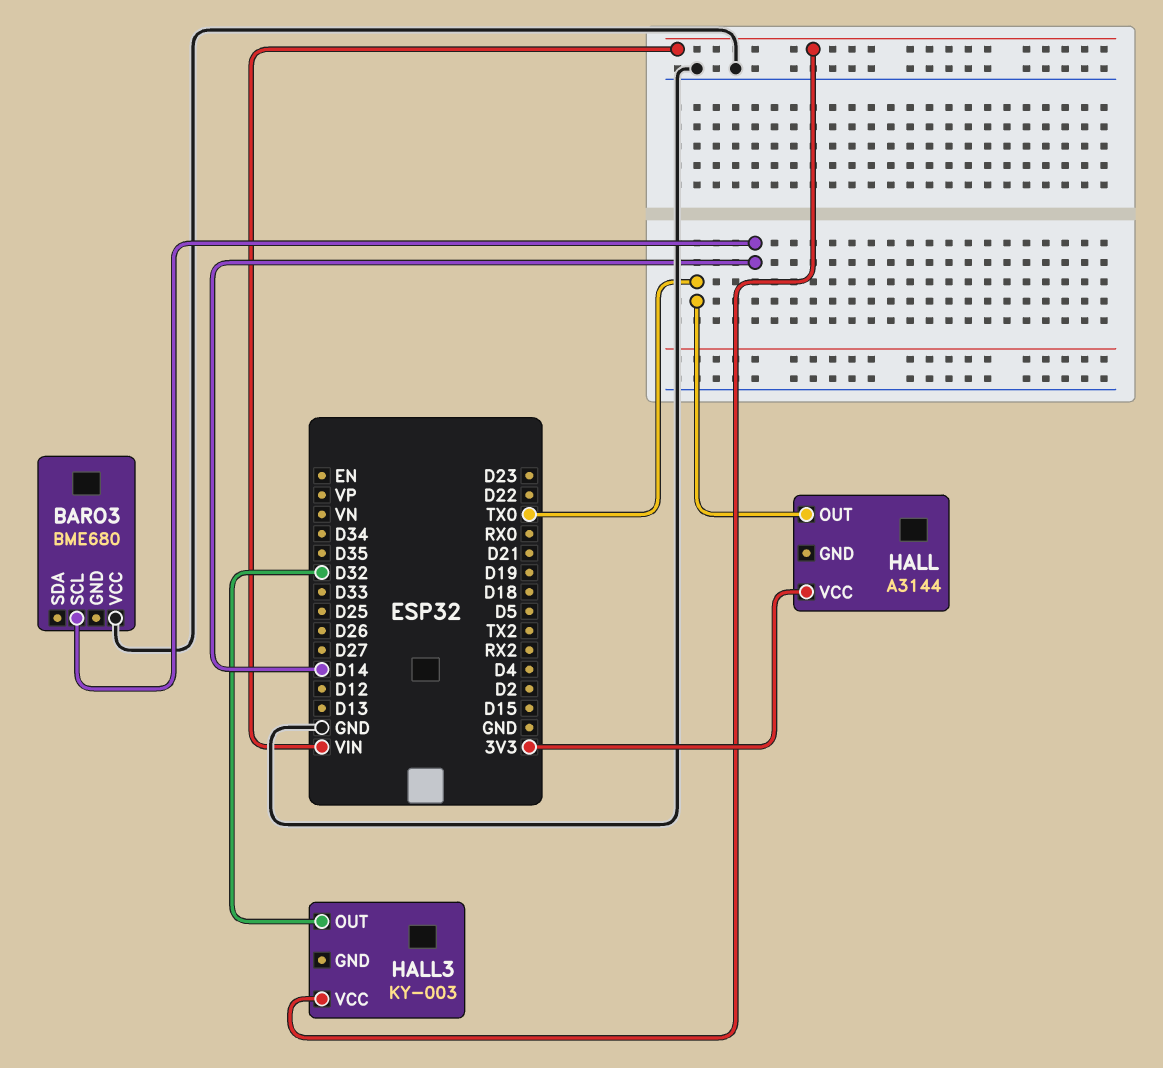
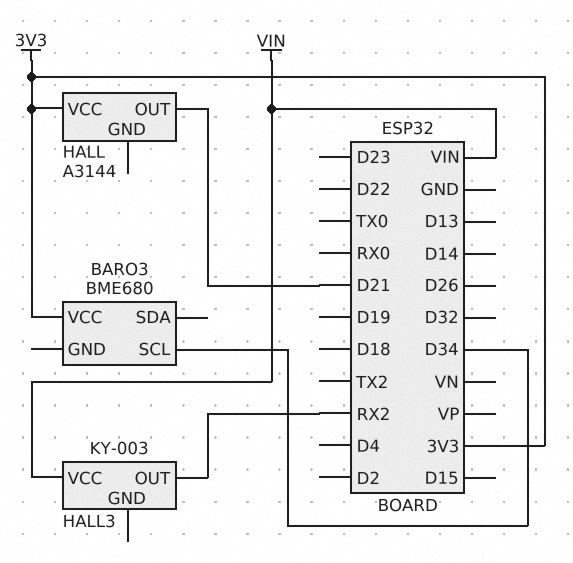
BARO3 pin SCL: D14 -> D34
BARO3 pin VCC: GND -> 3V3
HALL pin OUT: TX0 -> D21
HALL3 pin OUT: D32 -> RX2

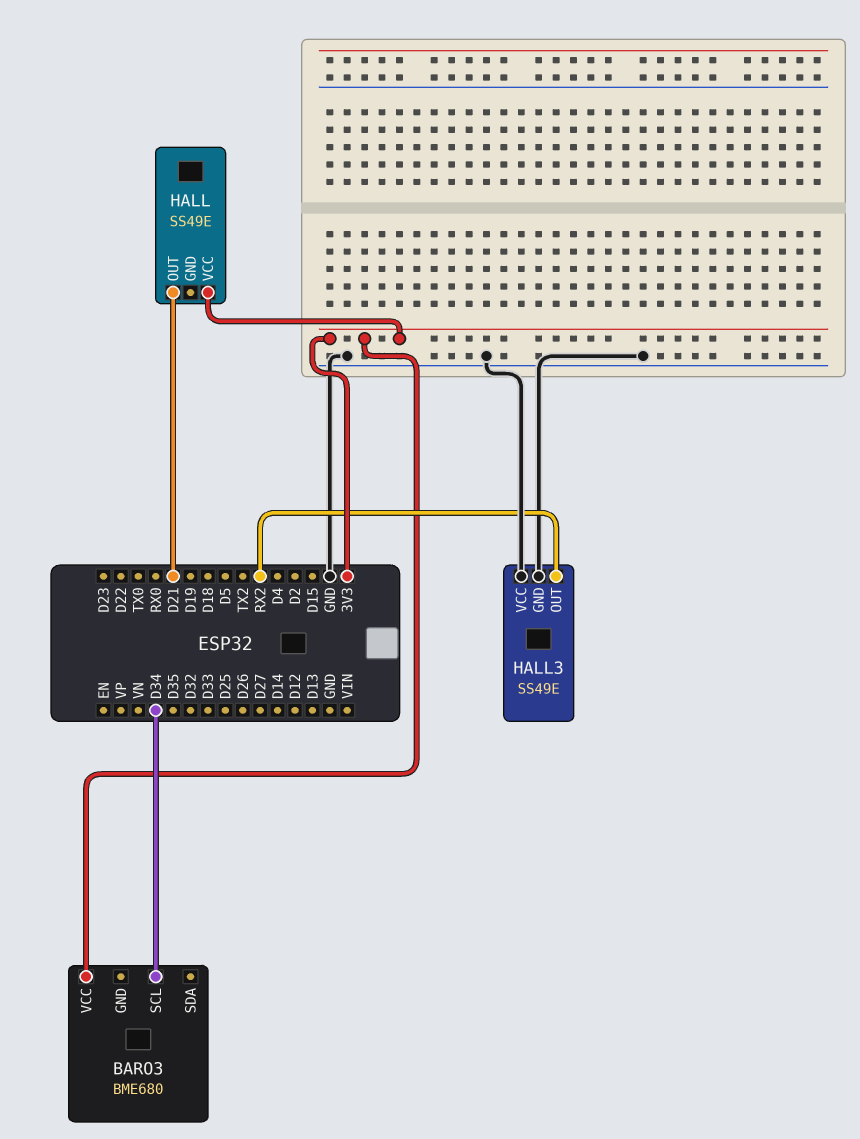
HALL: A3144 -> SS49E
HALL3: KY-003 -> SS49E
HALL3 pin GND: none -> GND
HALL3 pin VCC: VIN -> GND

